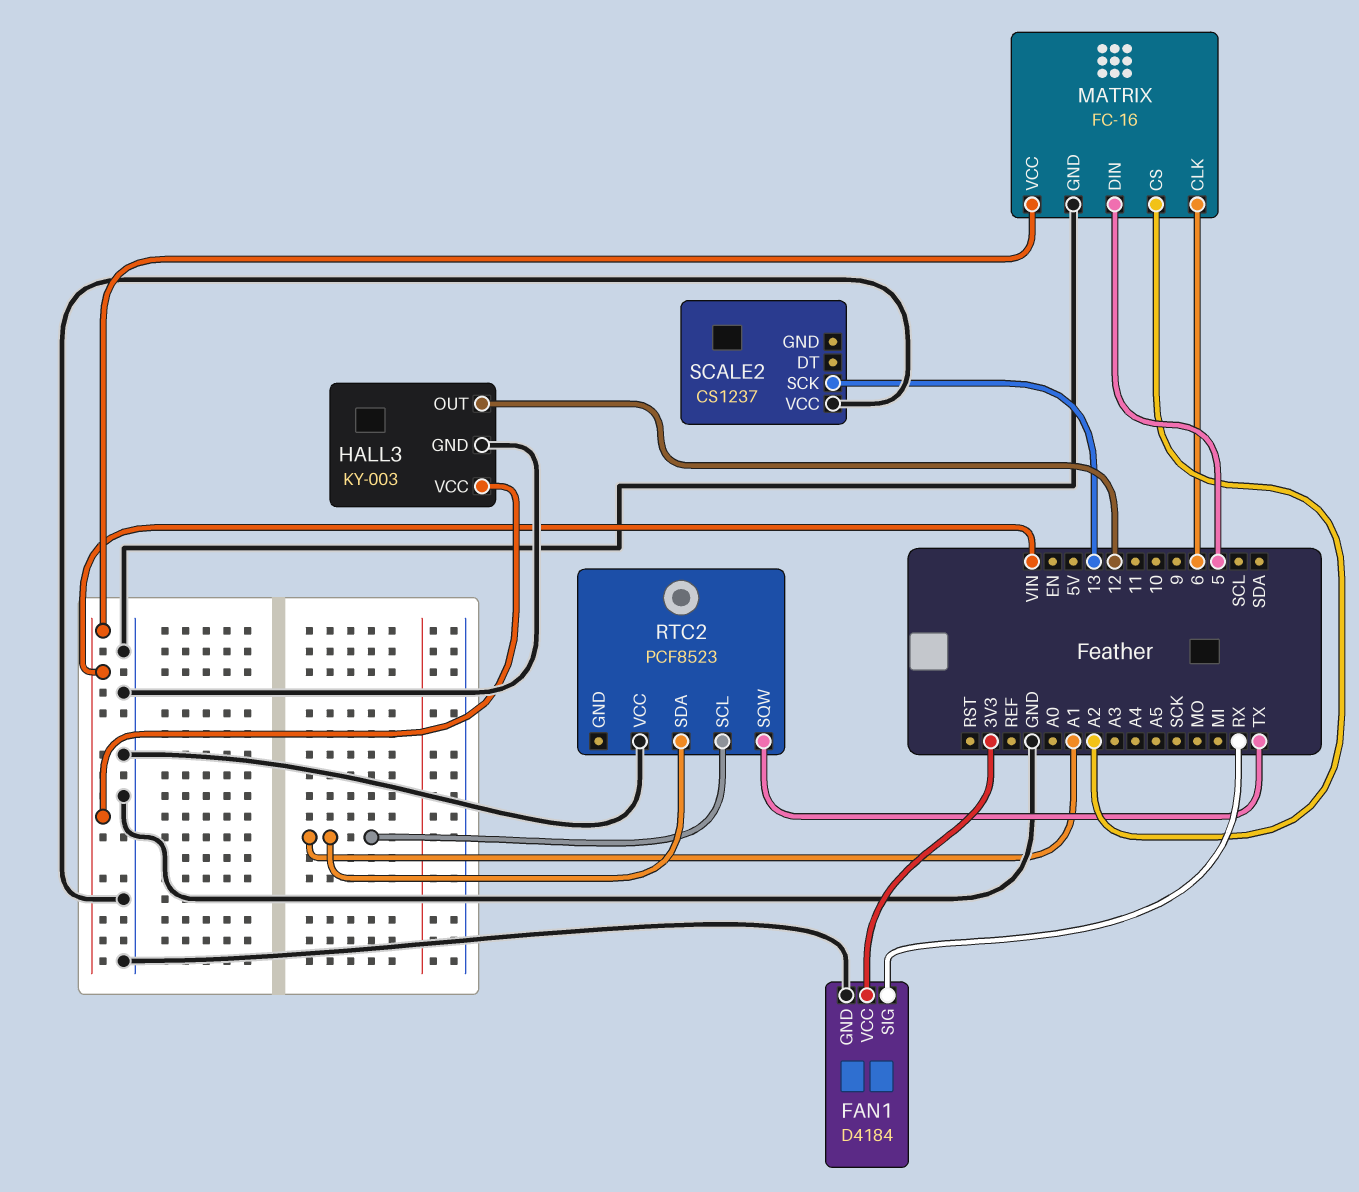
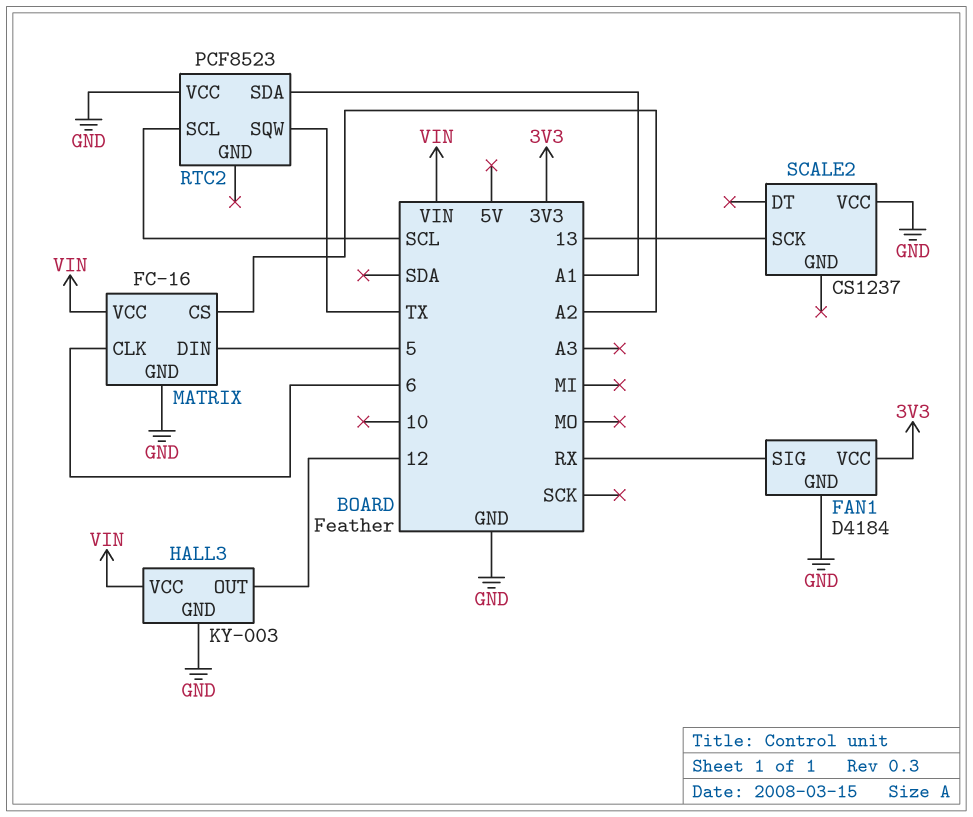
RTC2 pin SCL: A1 -> SCL

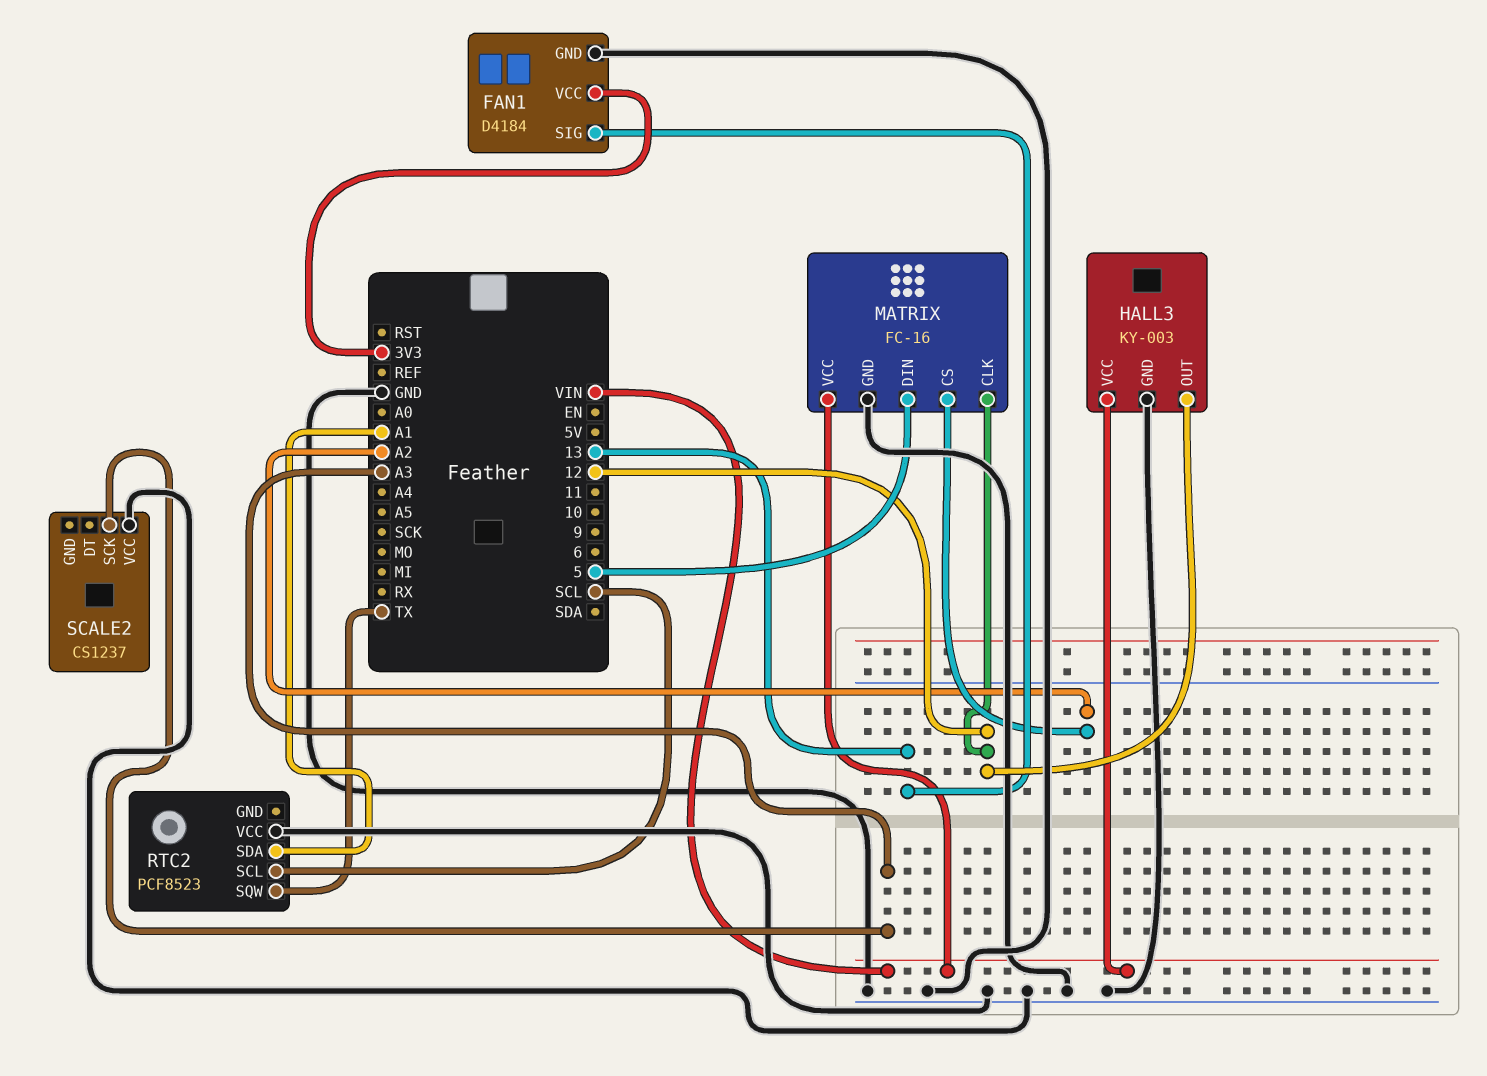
FAN1 pin SIG: RX -> 13
MATRIX pin CLK: 6 -> 12
SCALE2 pin SCK: 13 -> A3

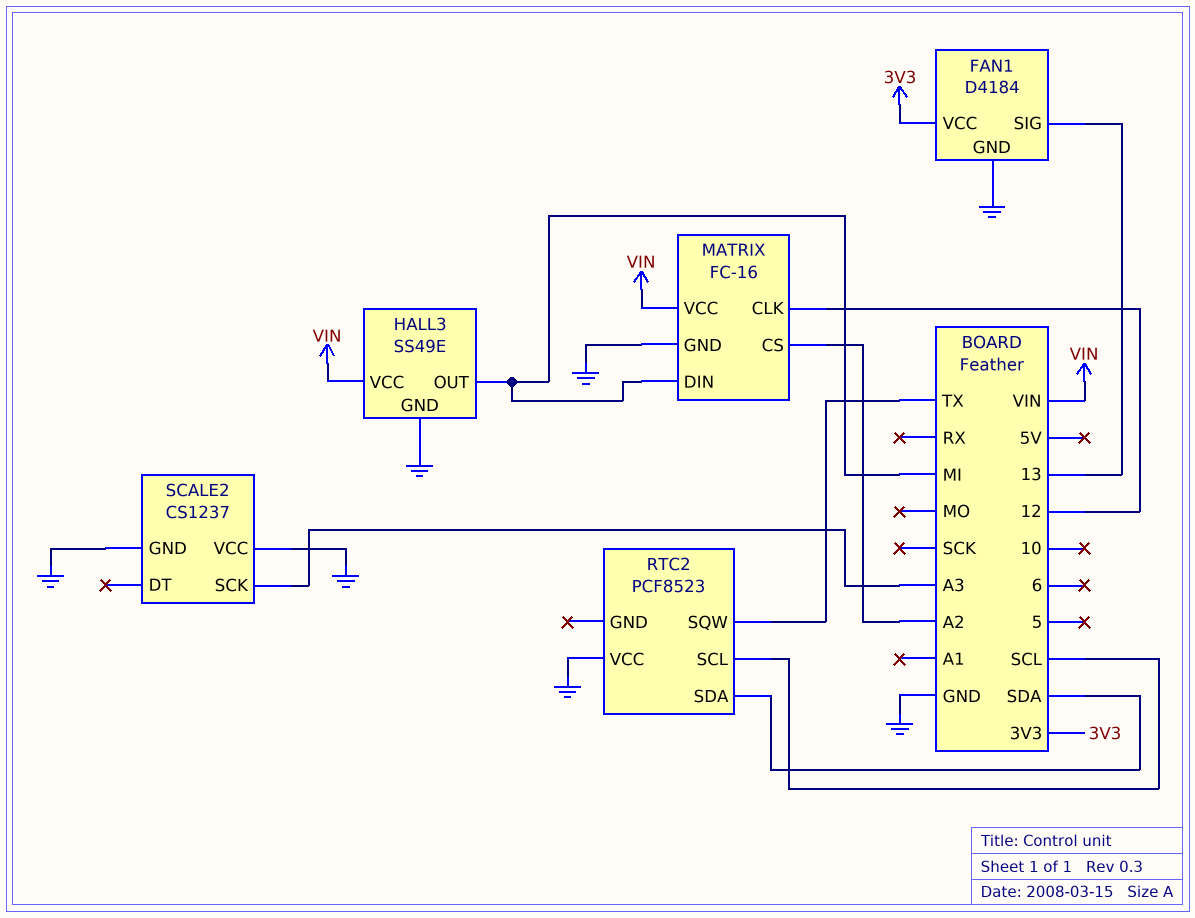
HALL3: KY-003 -> SS49E
HALL3 pin OUT: 12 -> MI
MATRIX pin DIN: 5 -> MI
RTC2 pin SDA: A1 -> SDA
SCALE2 pin GND: none -> GND

